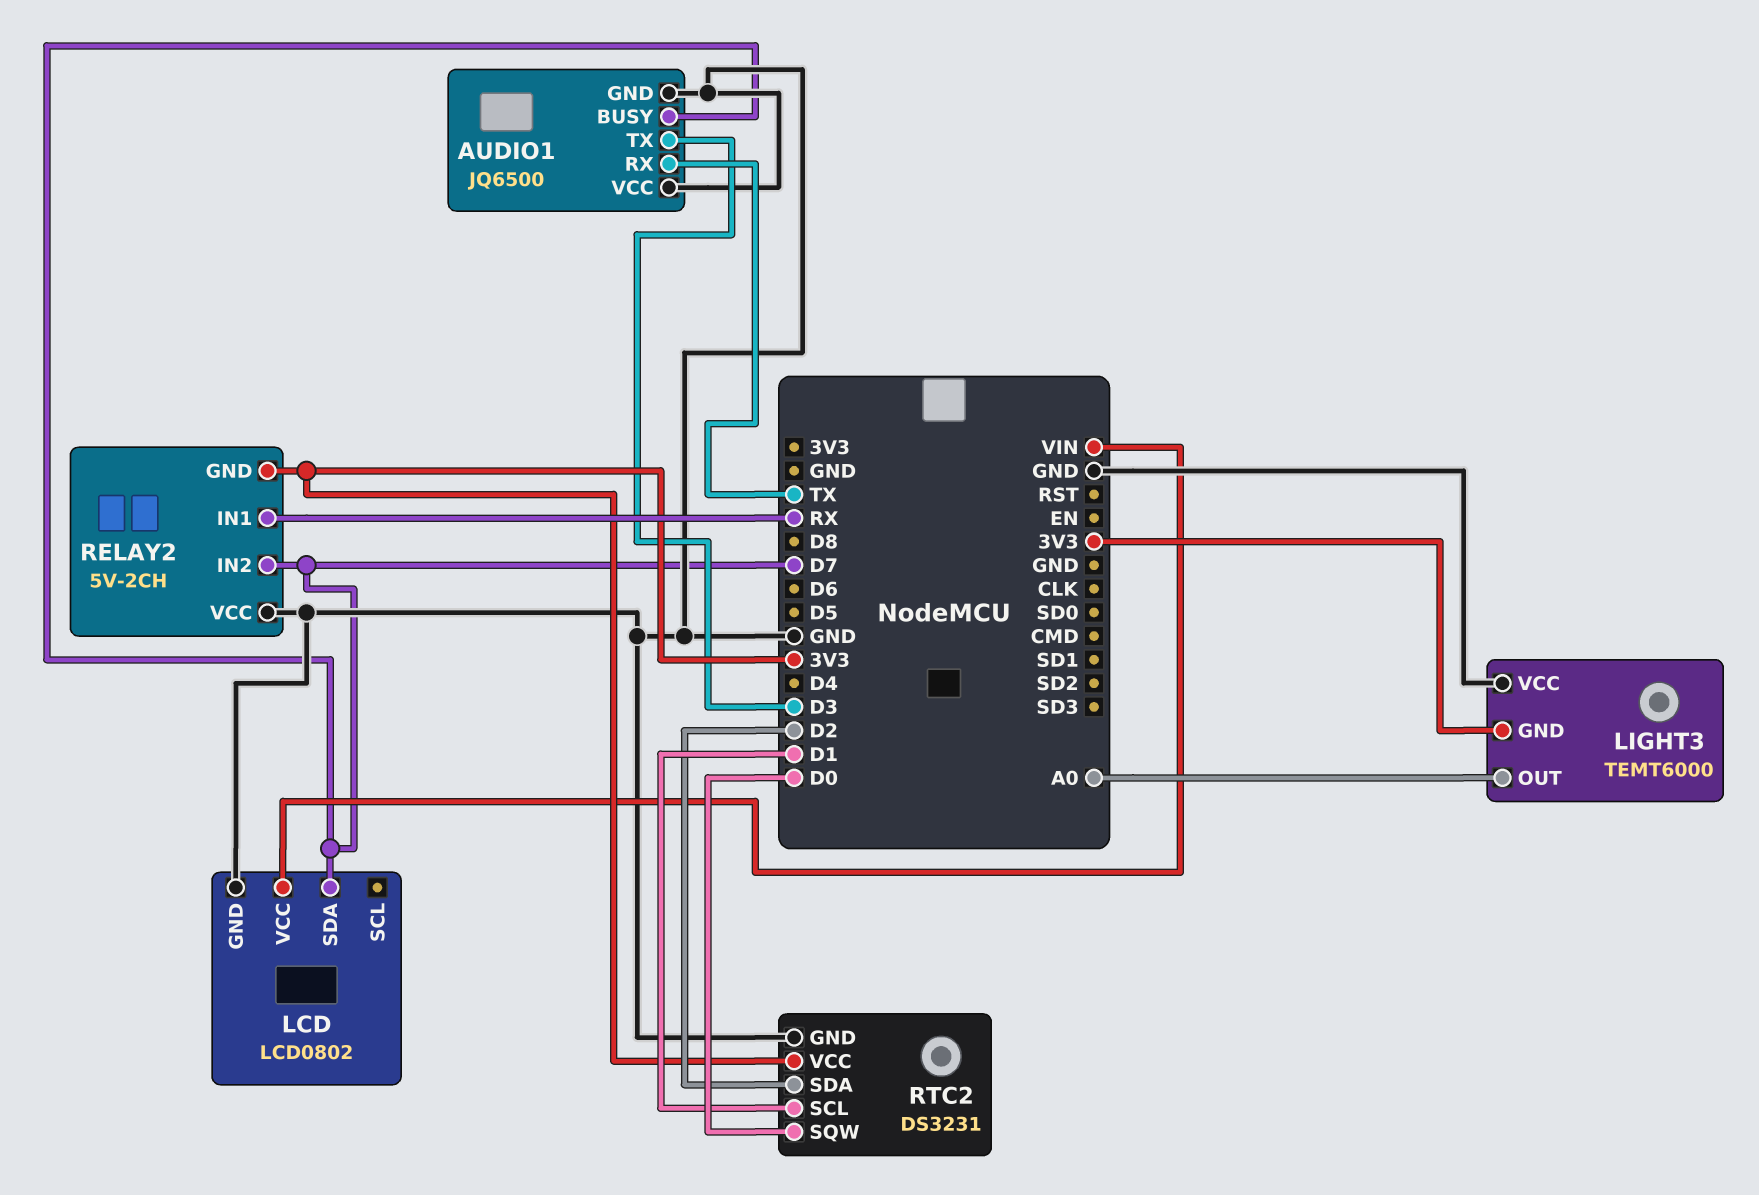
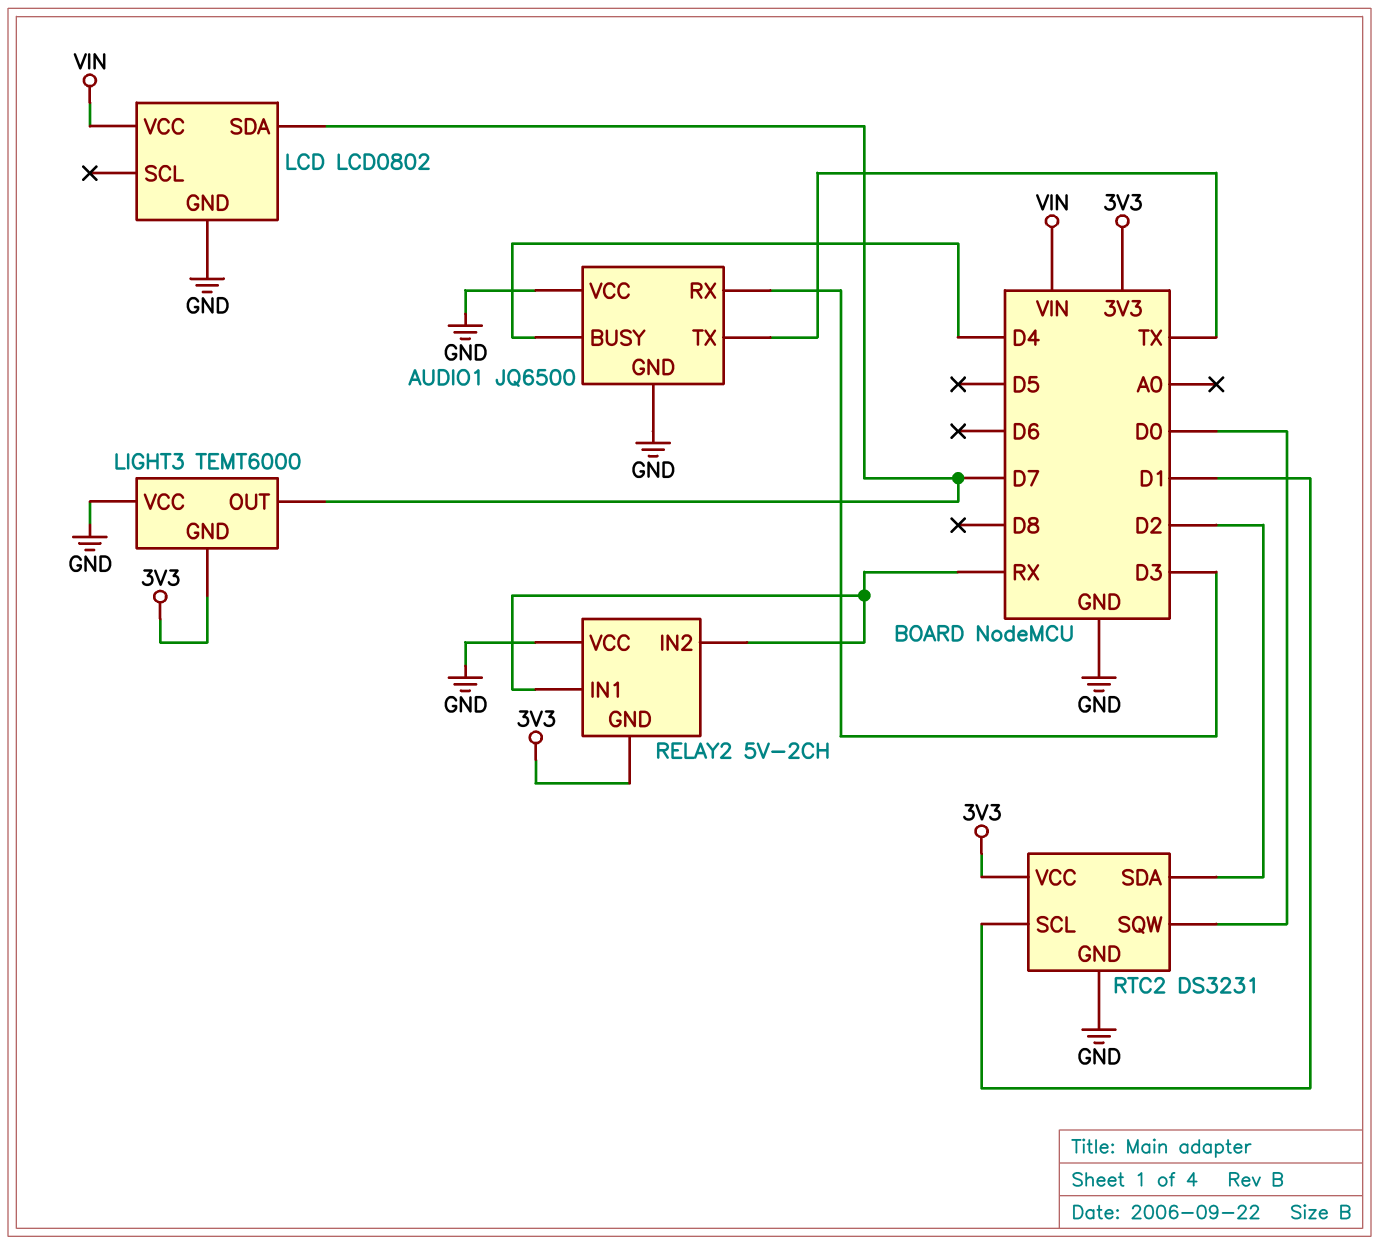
AUDIO1 pin BUSY: D7 -> D4
AUDIO1 pin RX: TX -> D3
AUDIO1 pin TX: D3 -> TX
LIGHT3 pin OUT: A0 -> D7
RELAY2 pin IN2: D7 -> RX

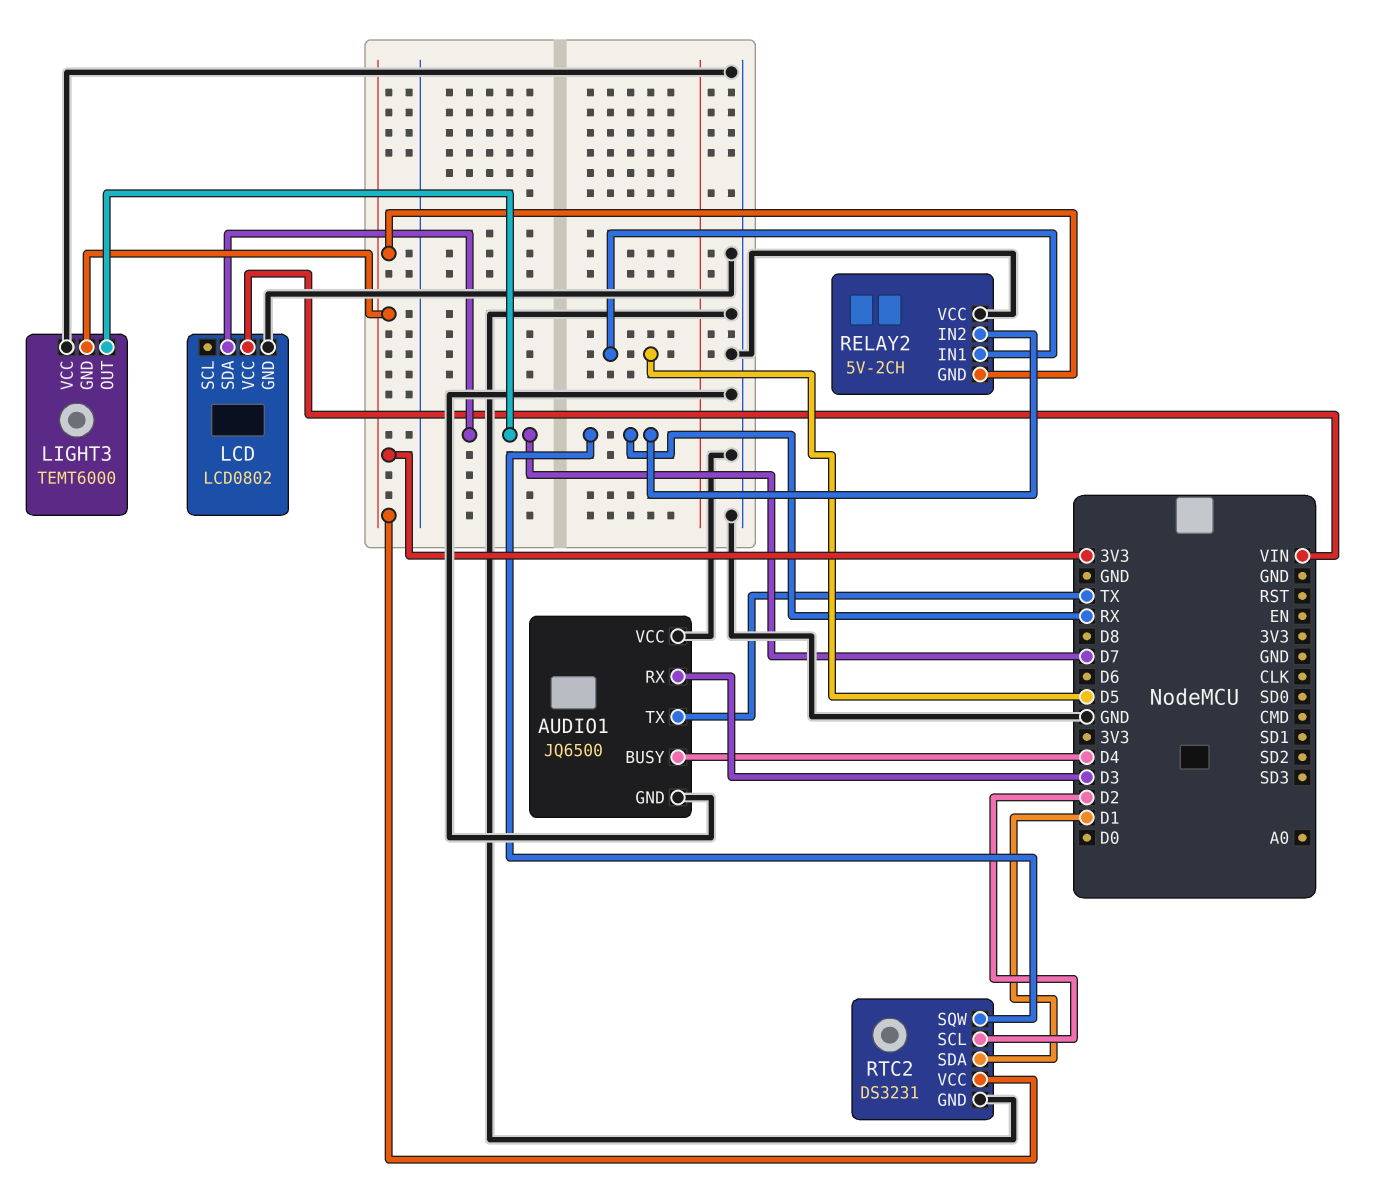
RELAY2 pin IN1: RX -> D5
RTC2 pin SCL: D1 -> D2
RTC2 pin SDA: D2 -> D1
RTC2 pin SQW: D0 -> RX

